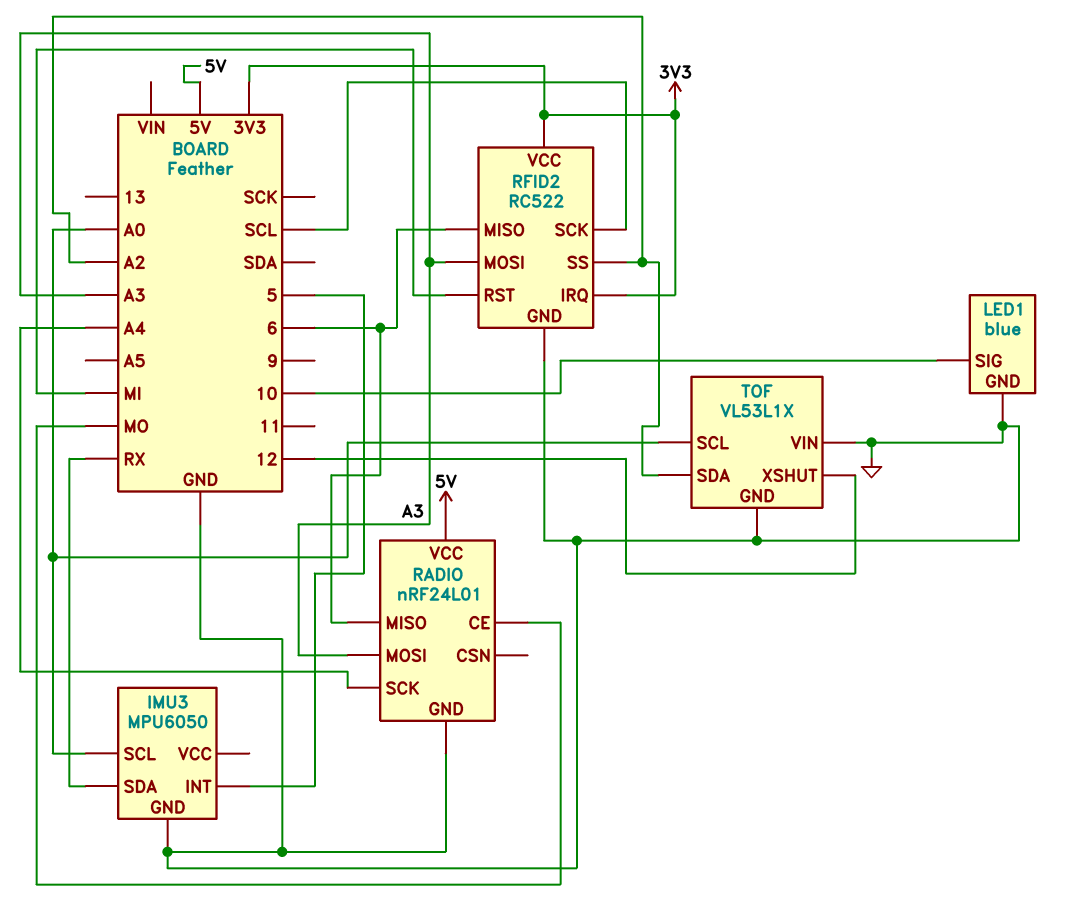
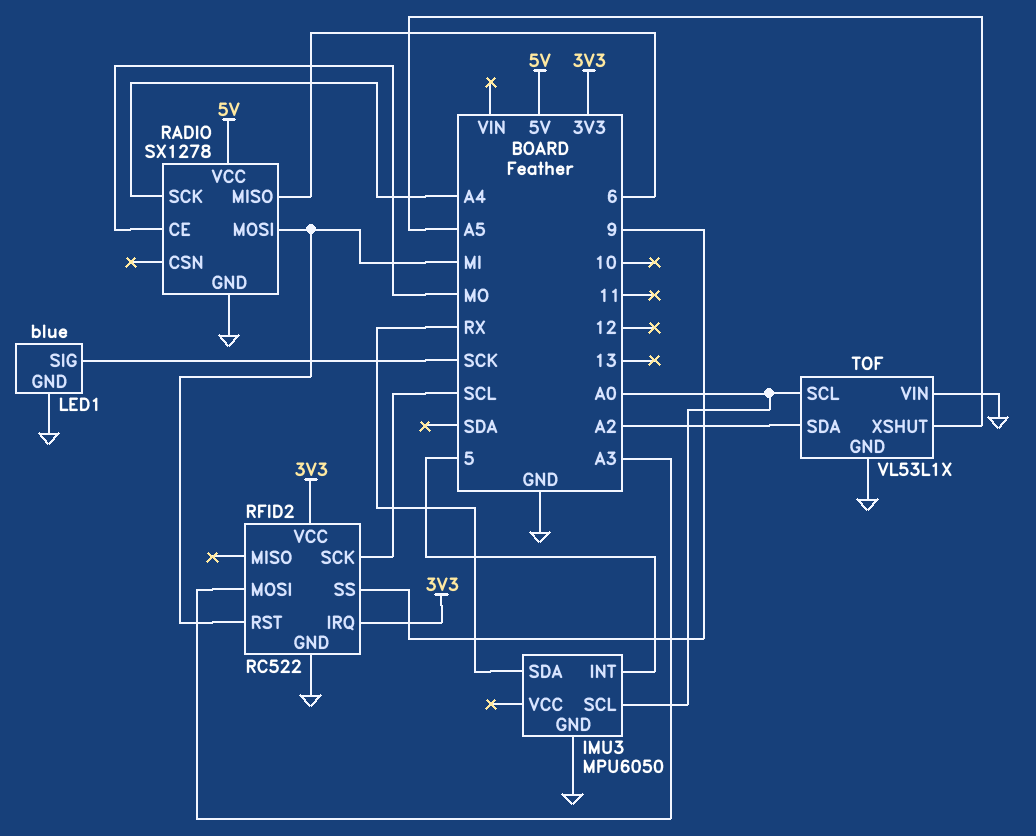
LED1 pin SIG: 10 -> SCK
RADIO: nRF24L01 -> SX1278
RADIO pin MOSI: A3 -> MI
RFID2 pin MISO: 6 -> none
RFID2 pin SS: A2 -> 9
TOF pin XSHUT: 12 -> A5

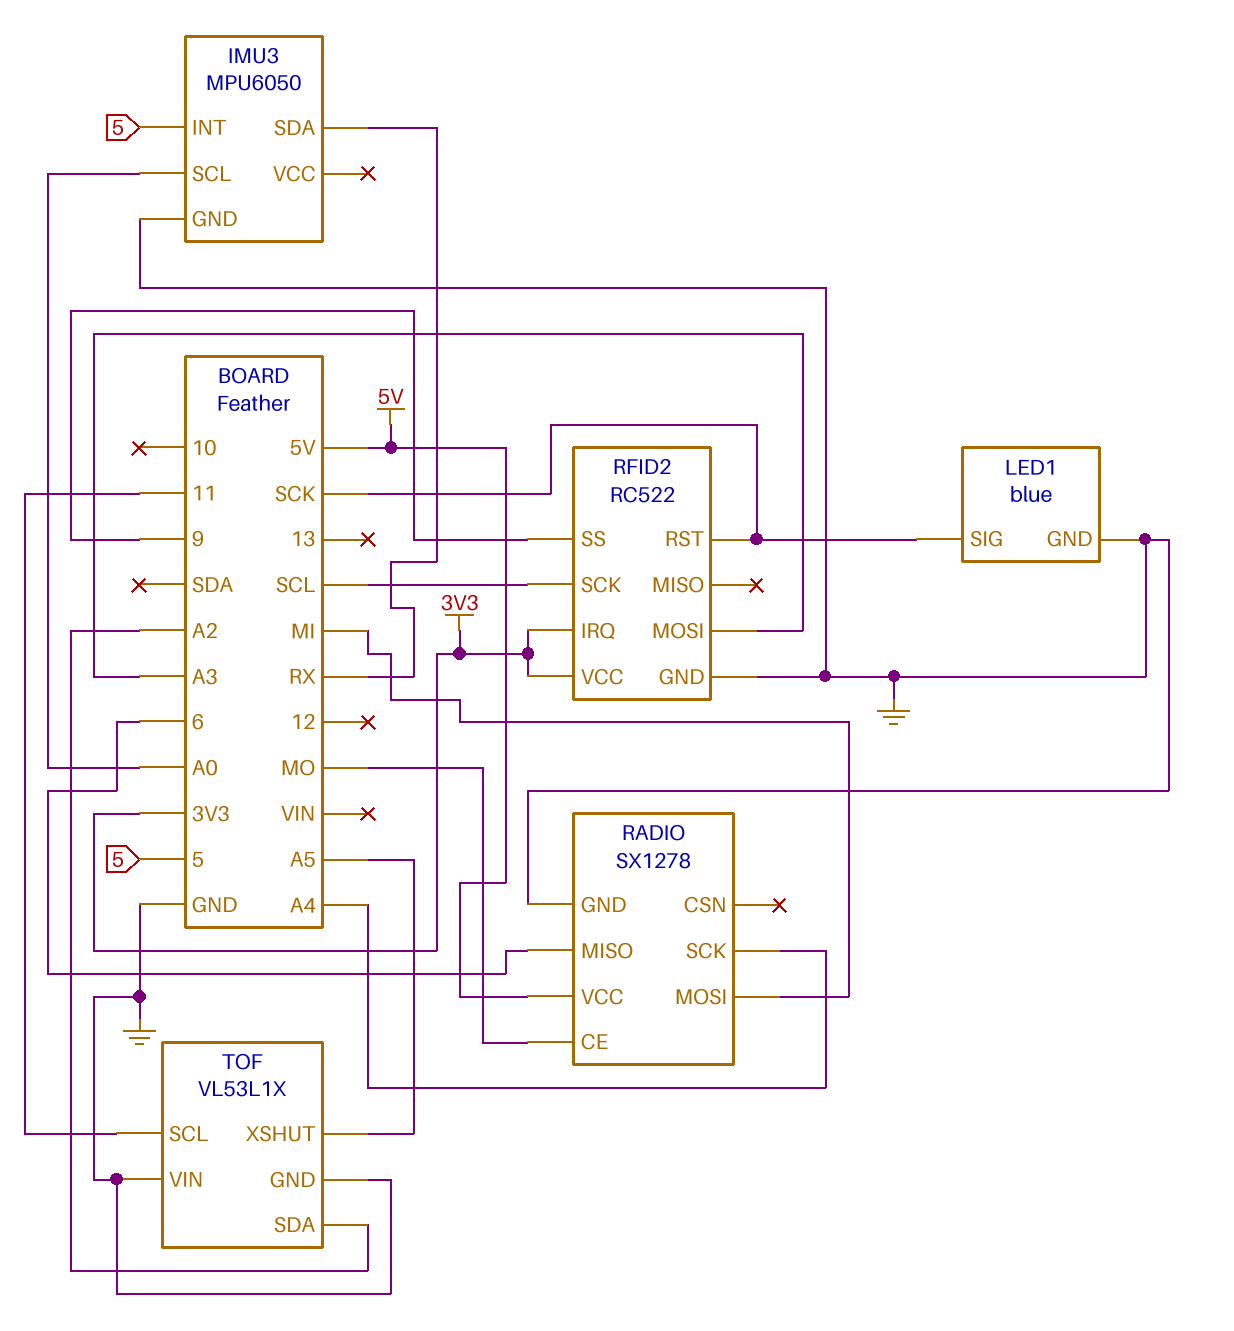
RFID2 pin RST: MI -> SCK
TOF pin SCL: A0 -> 11

